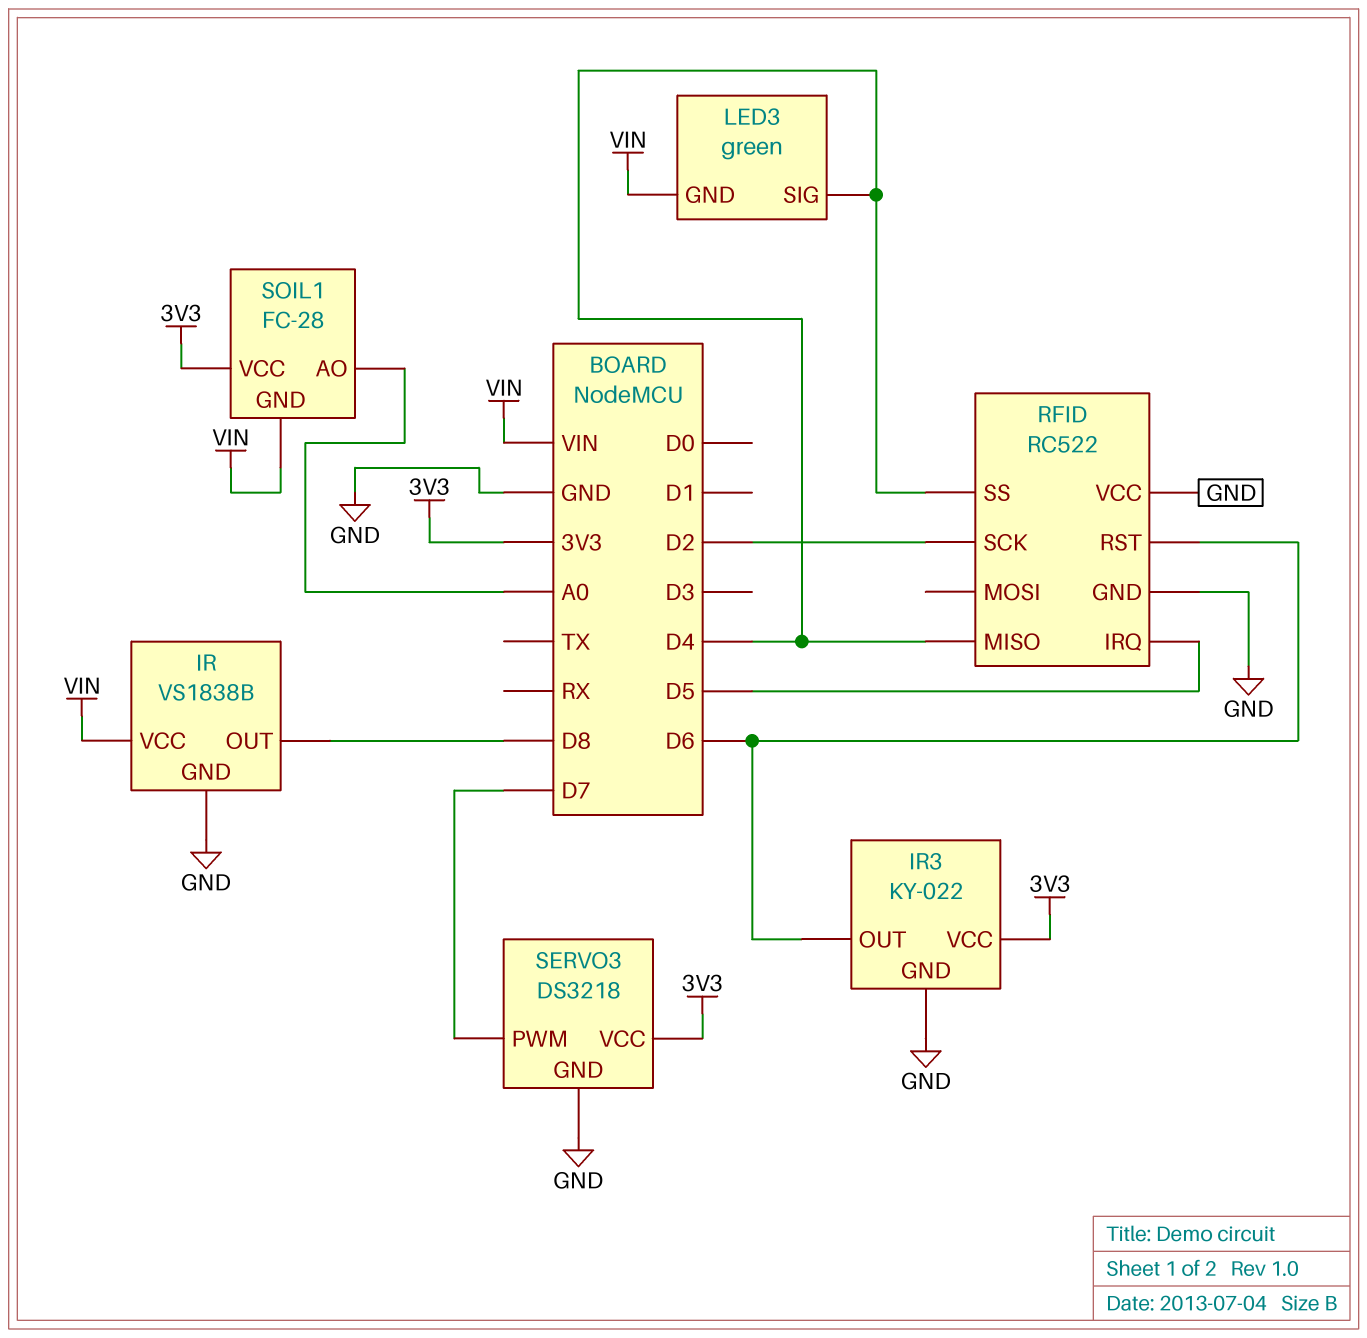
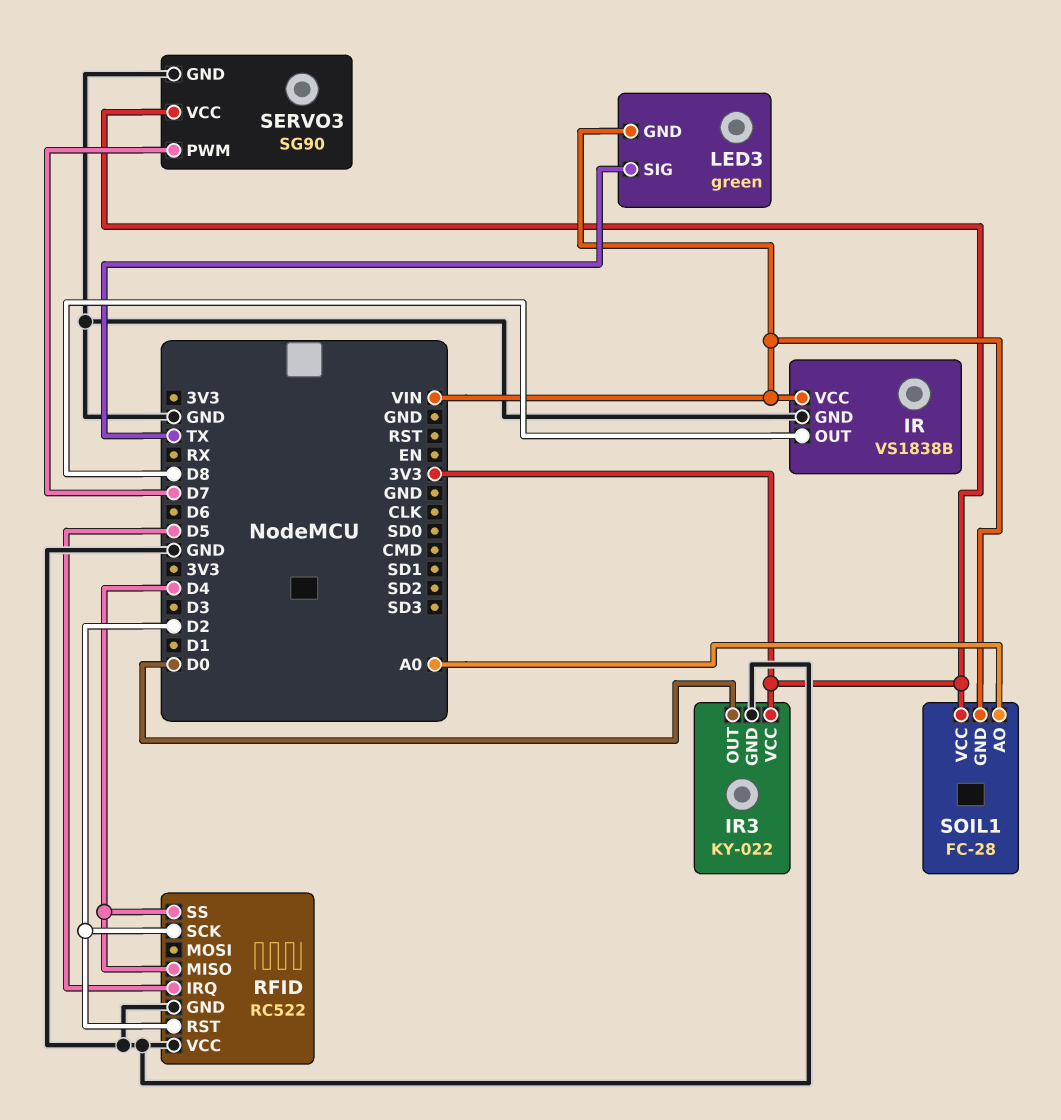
IR3 pin OUT: D6 -> D0
LED3 pin SIG: D4 -> TX
RFID pin RST: D6 -> D2
SERVO3: DS3218 -> SG90

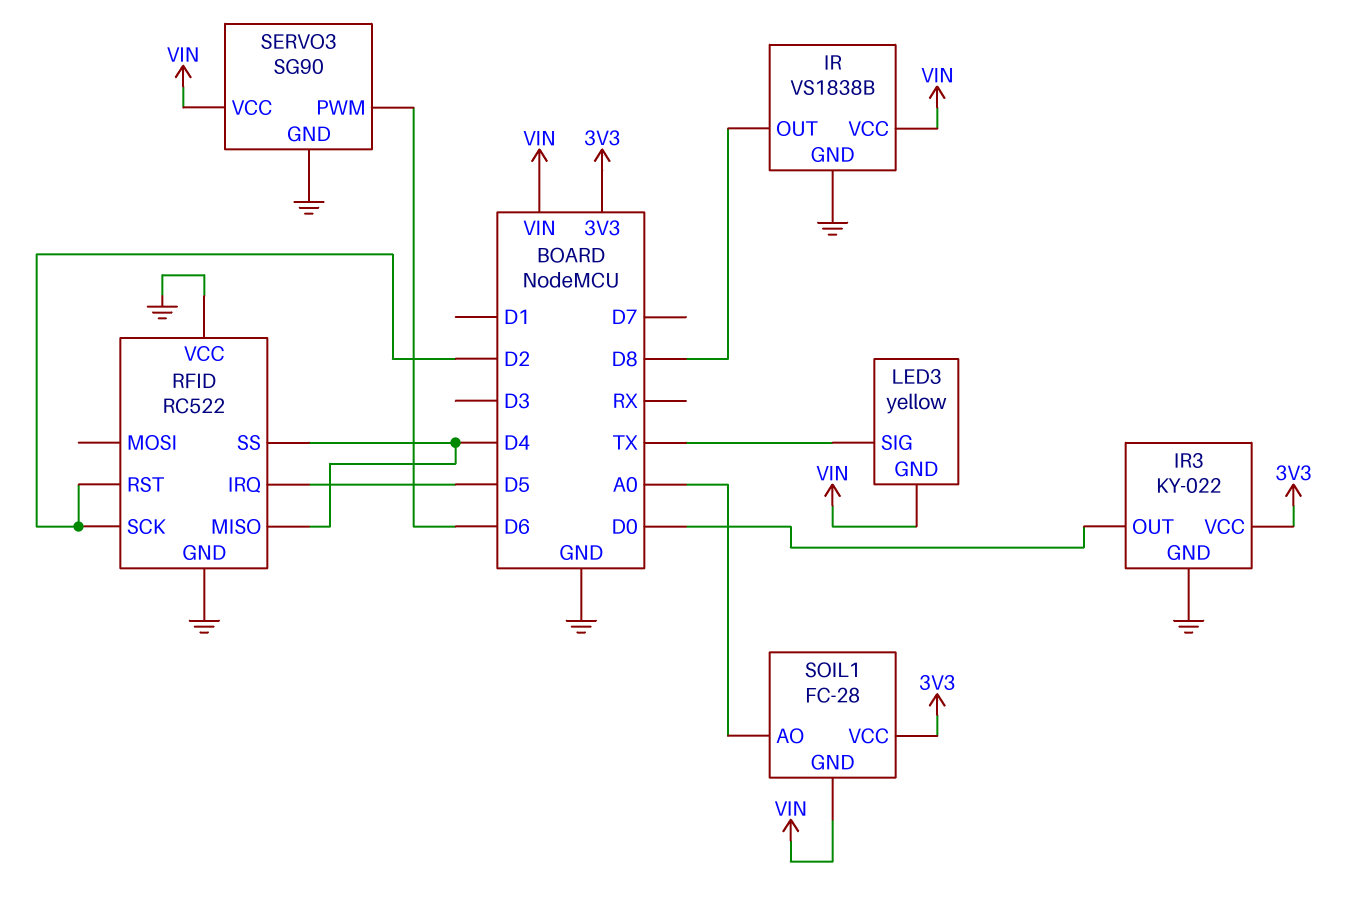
LED3: green -> yellow
SERVO3 pin PWM: D7 -> D6
SERVO3 pin VCC: 3V3 -> VIN

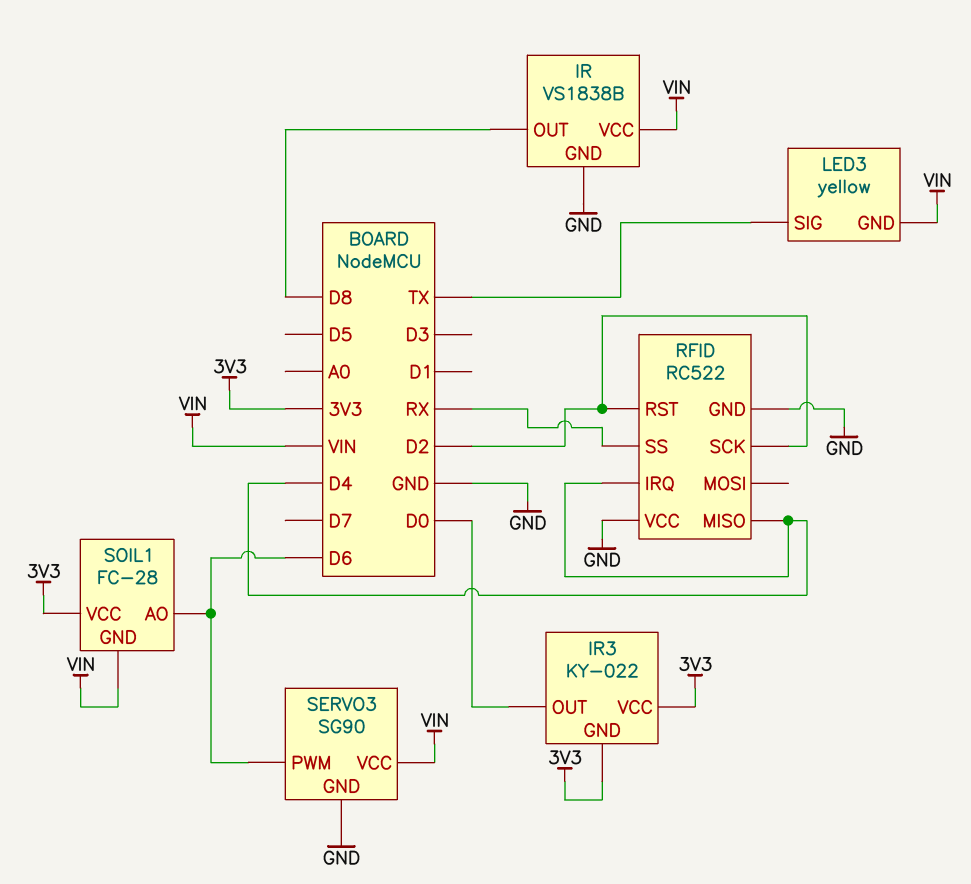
IR3 pin GND: GND -> 3V3
RFID pin IRQ: D5 -> D4
RFID pin SS: D4 -> RX
SOIL1 pin AO: A0 -> D6

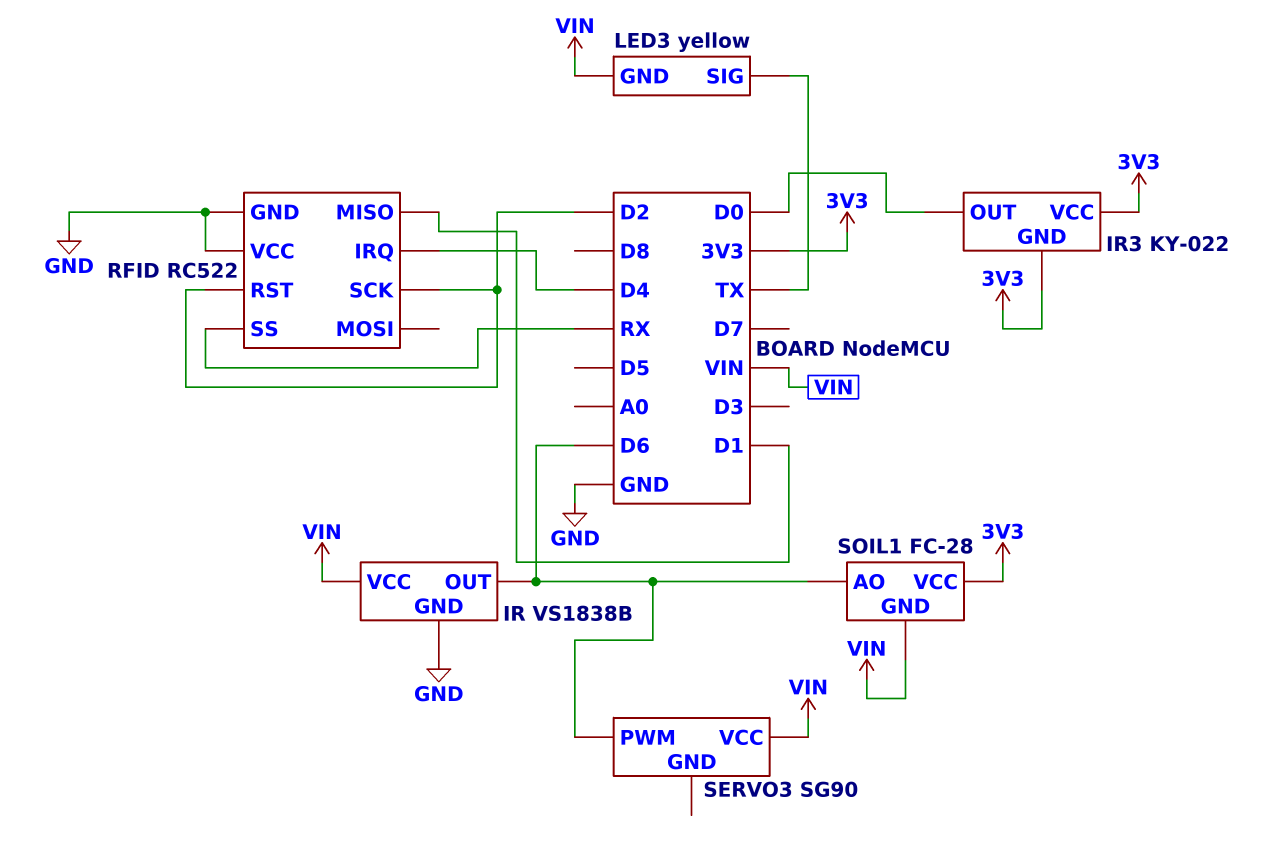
IR pin OUT: D8 -> D6
RFID pin MISO: D4 -> D1
SERVO3 pin GND: GND -> none

